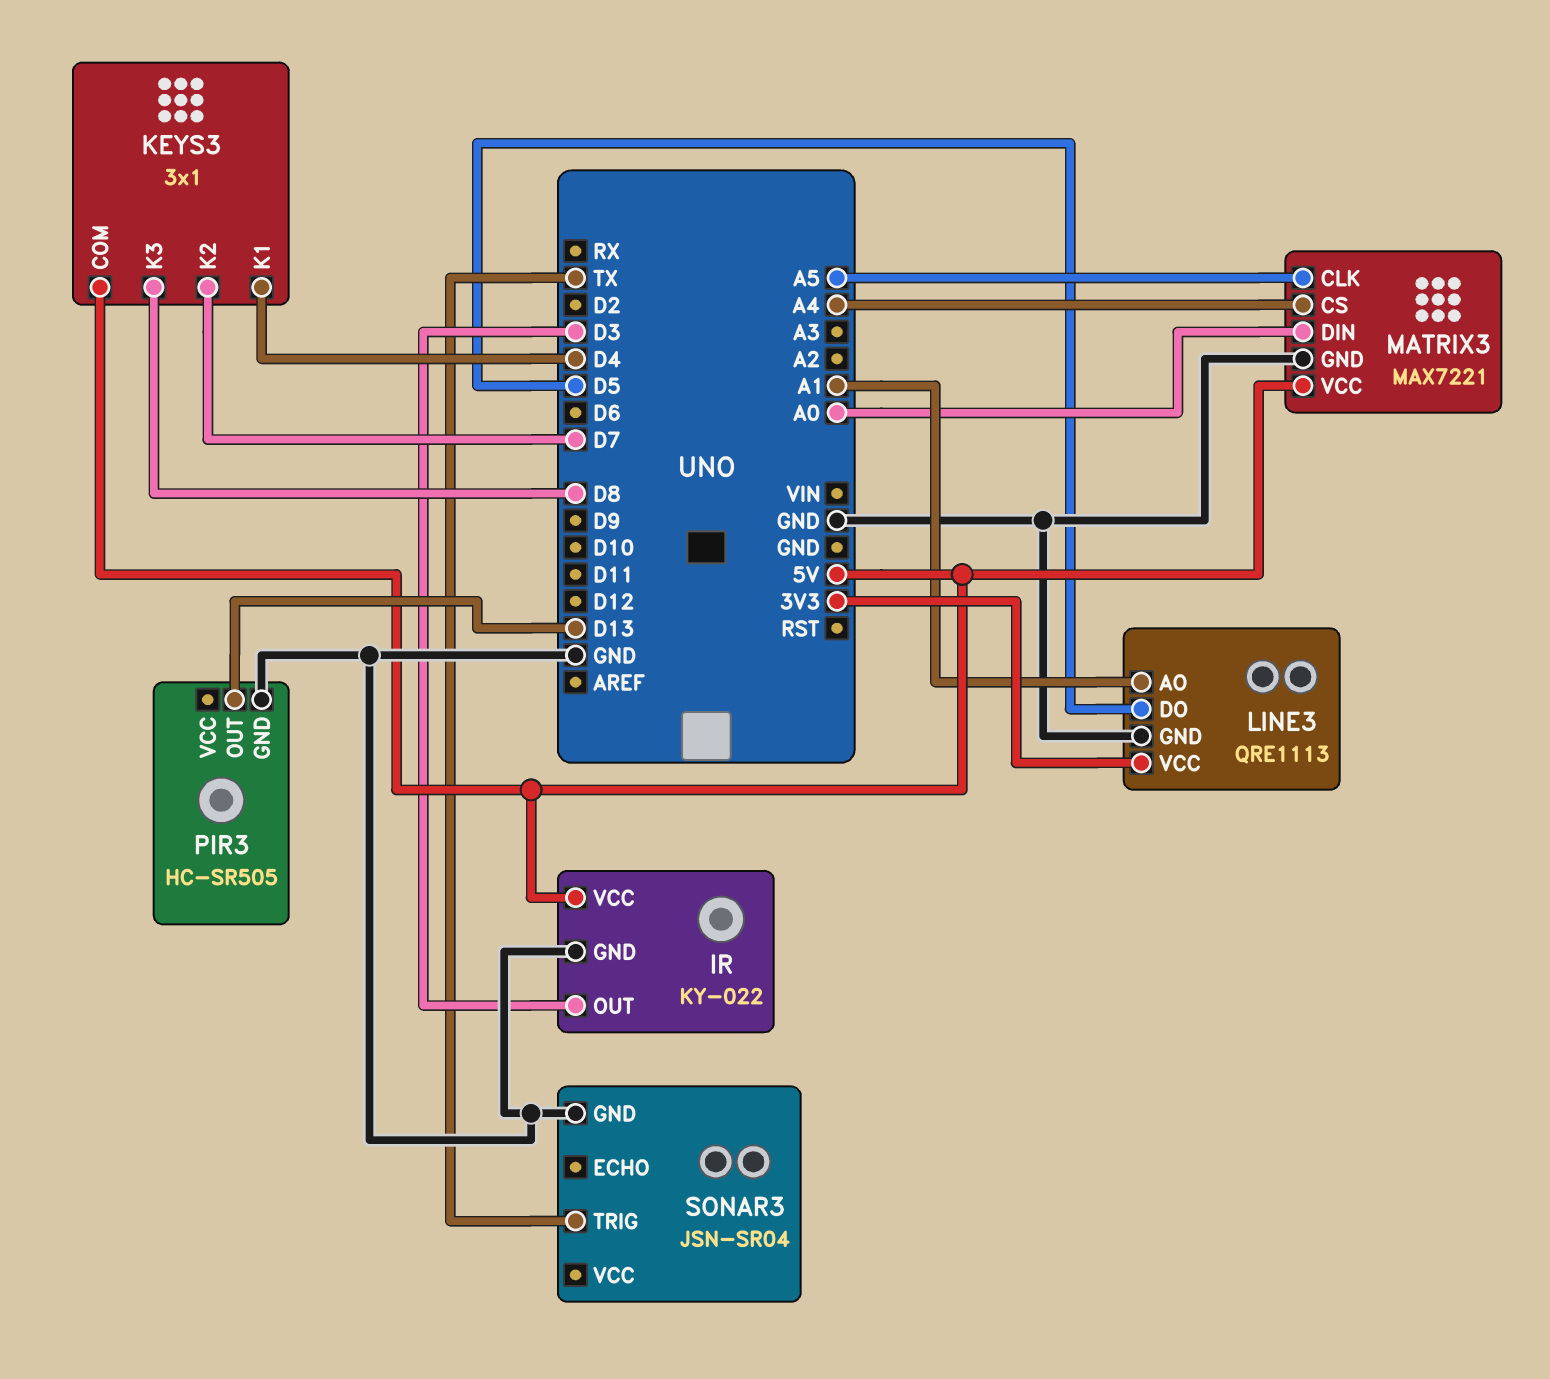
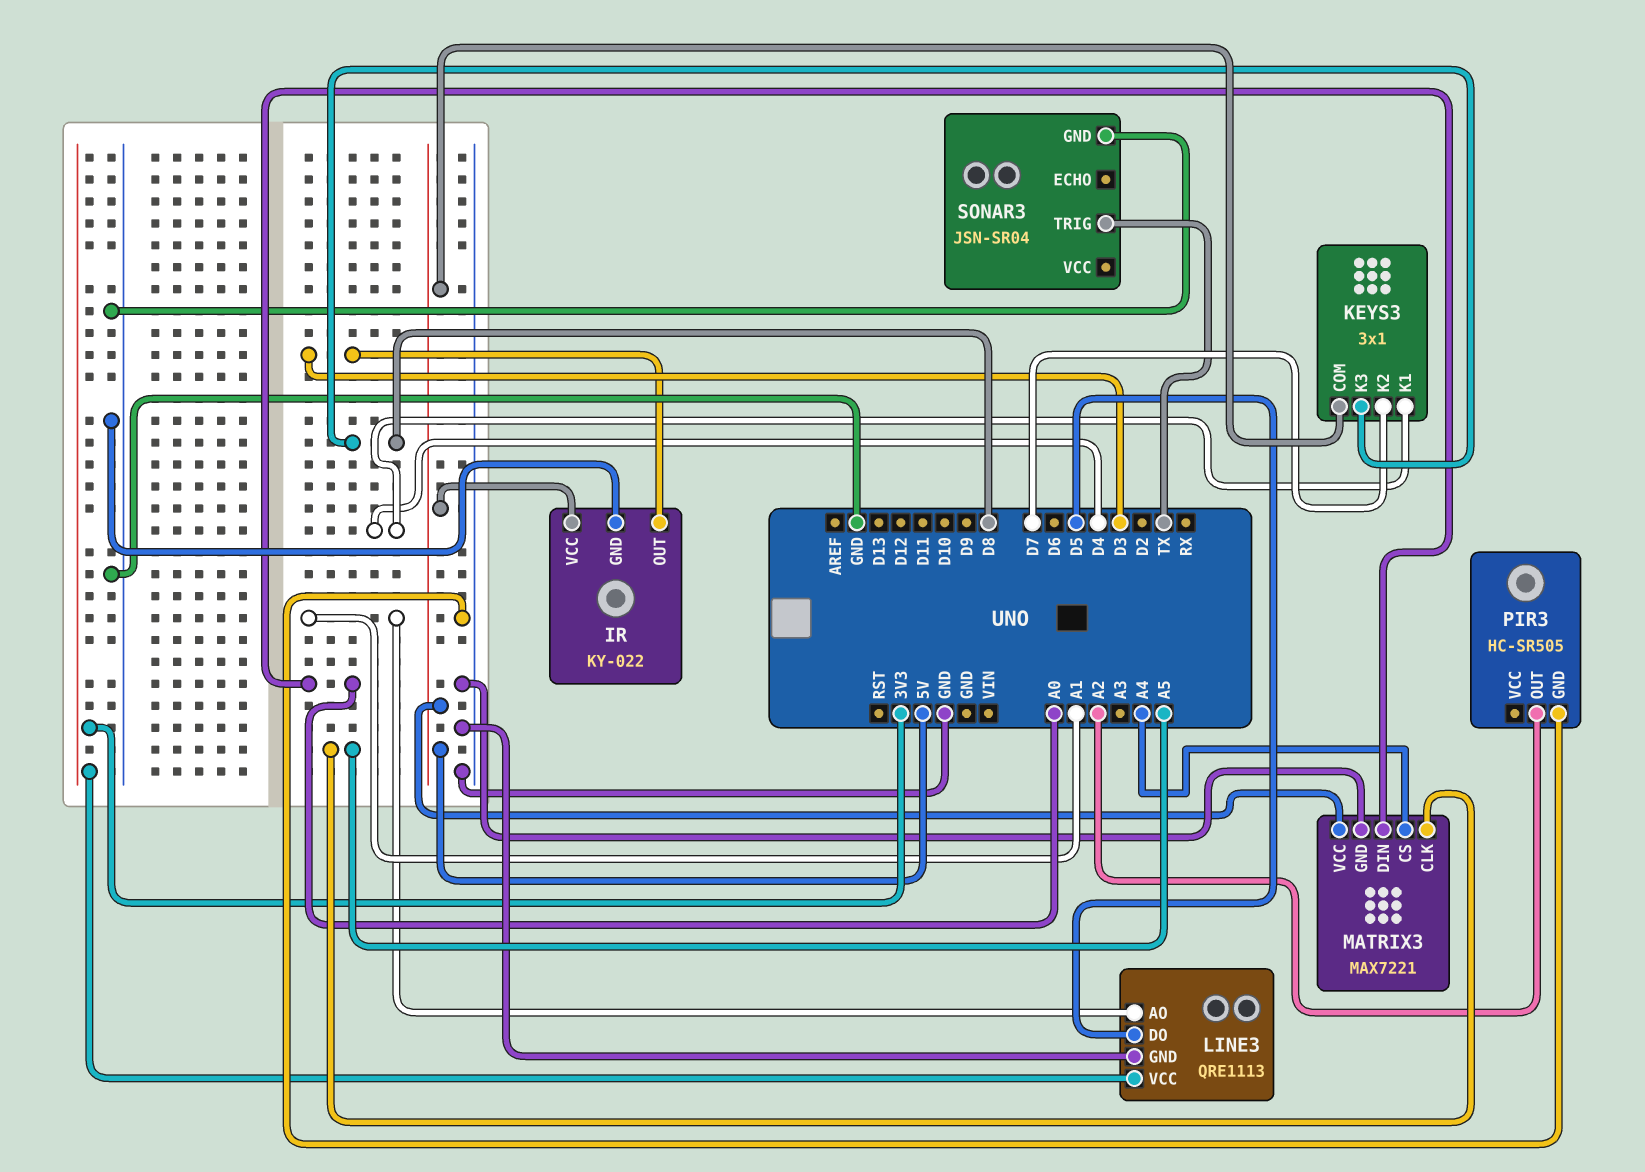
PIR3 pin OUT: D13 -> A2

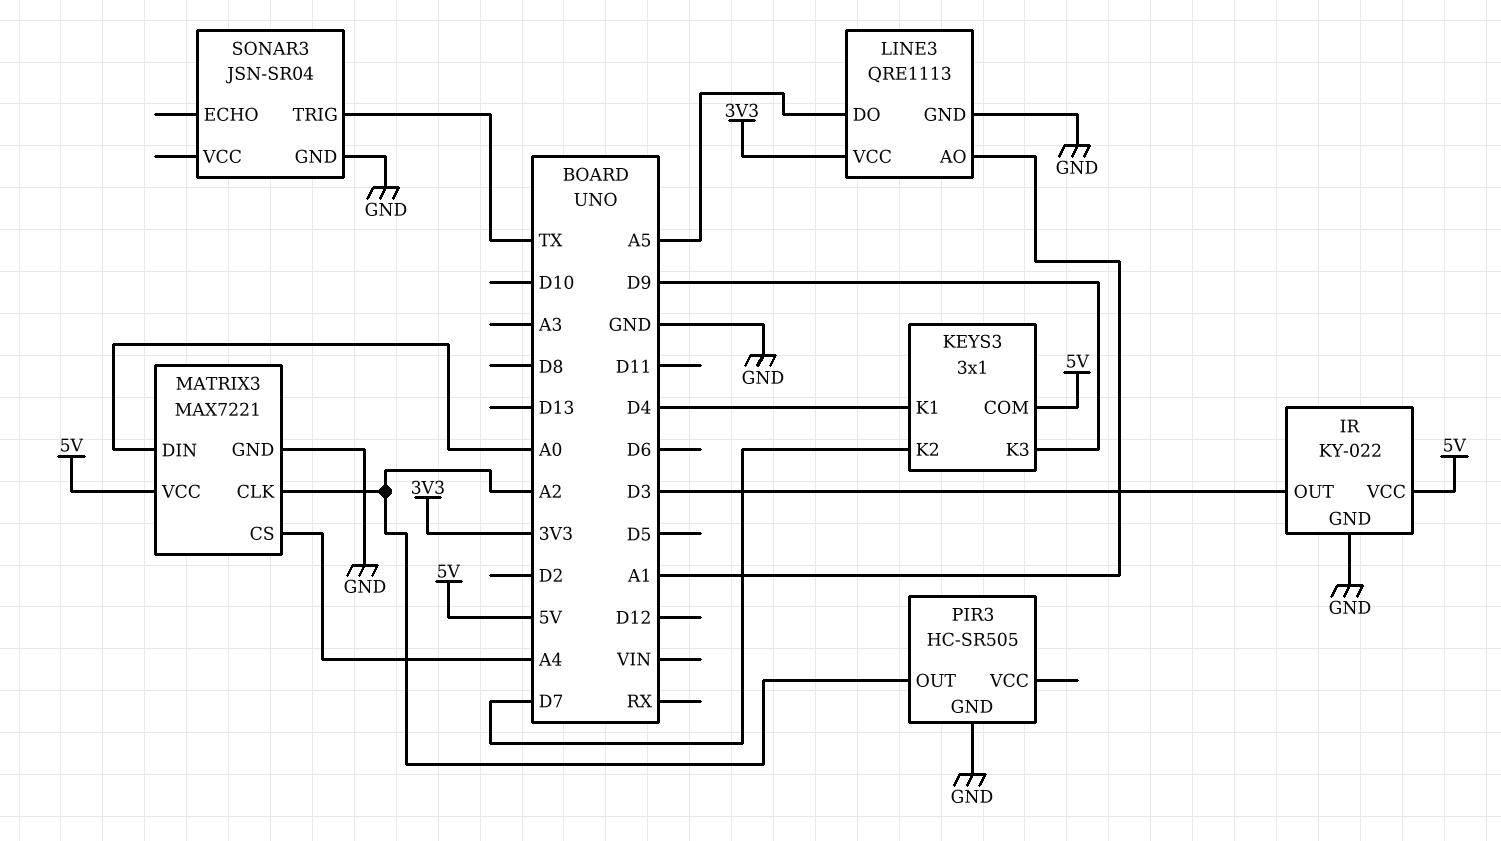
KEYS3 pin K3: D8 -> D9
LINE3 pin DO: D5 -> A5
MATRIX3 pin CLK: A5 -> A2

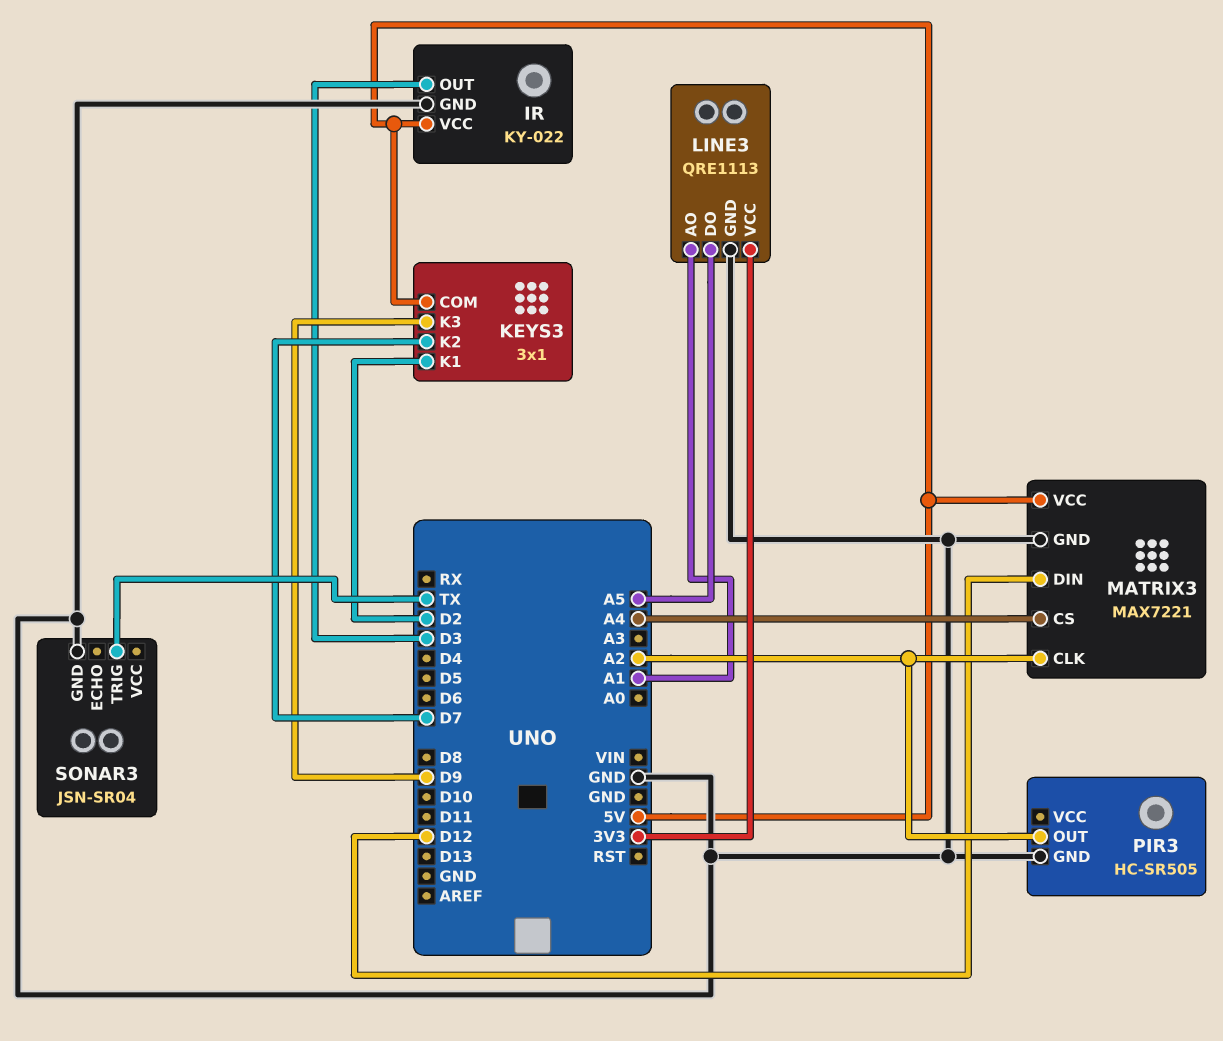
KEYS3 pin K1: D4 -> D2
MATRIX3 pin DIN: A0 -> D12

